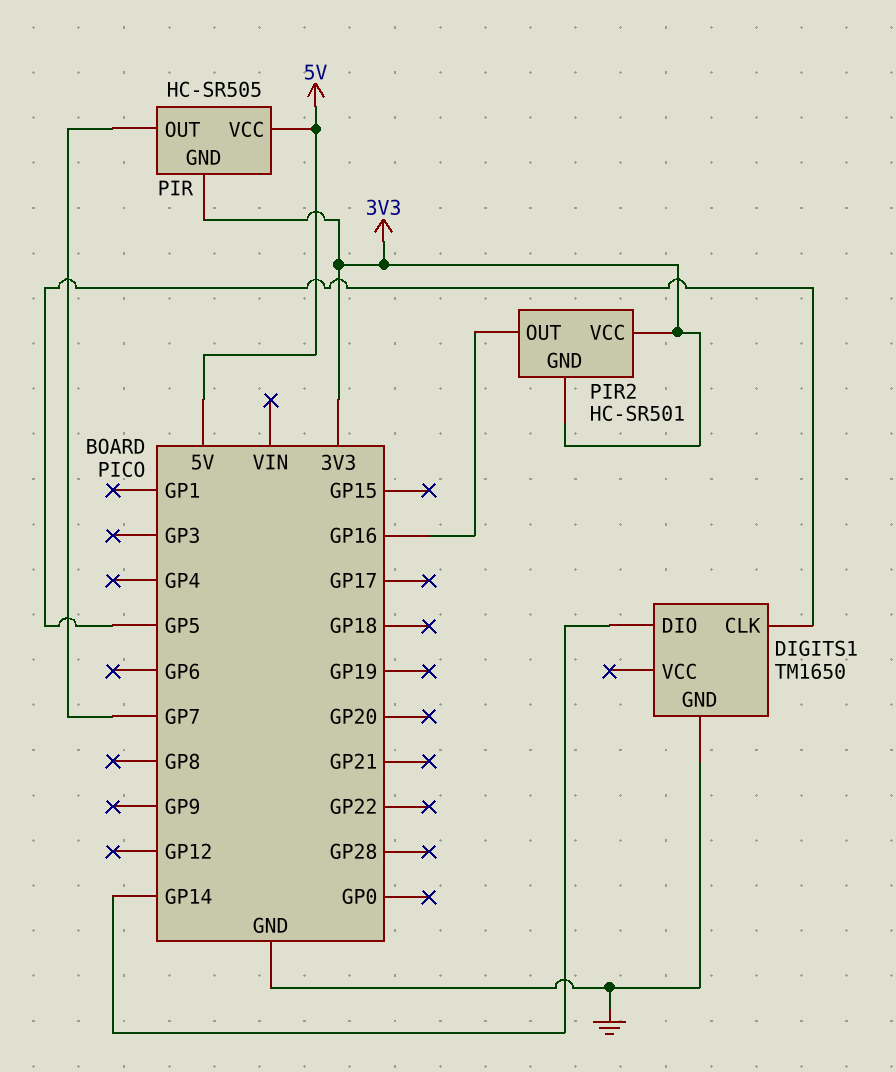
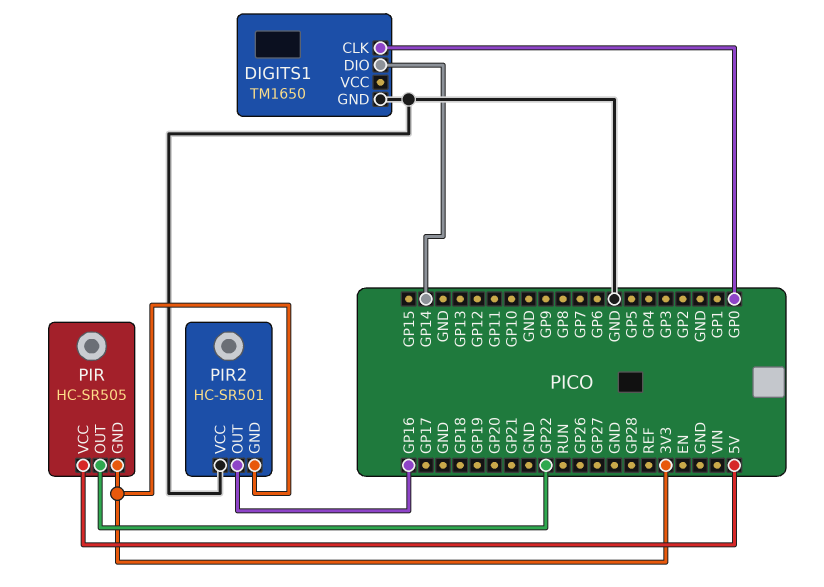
DIGITS1 pin CLK: GP5 -> GP0
PIR pin OUT: GP7 -> GP22
PIR2 pin VCC: 3V3 -> GND

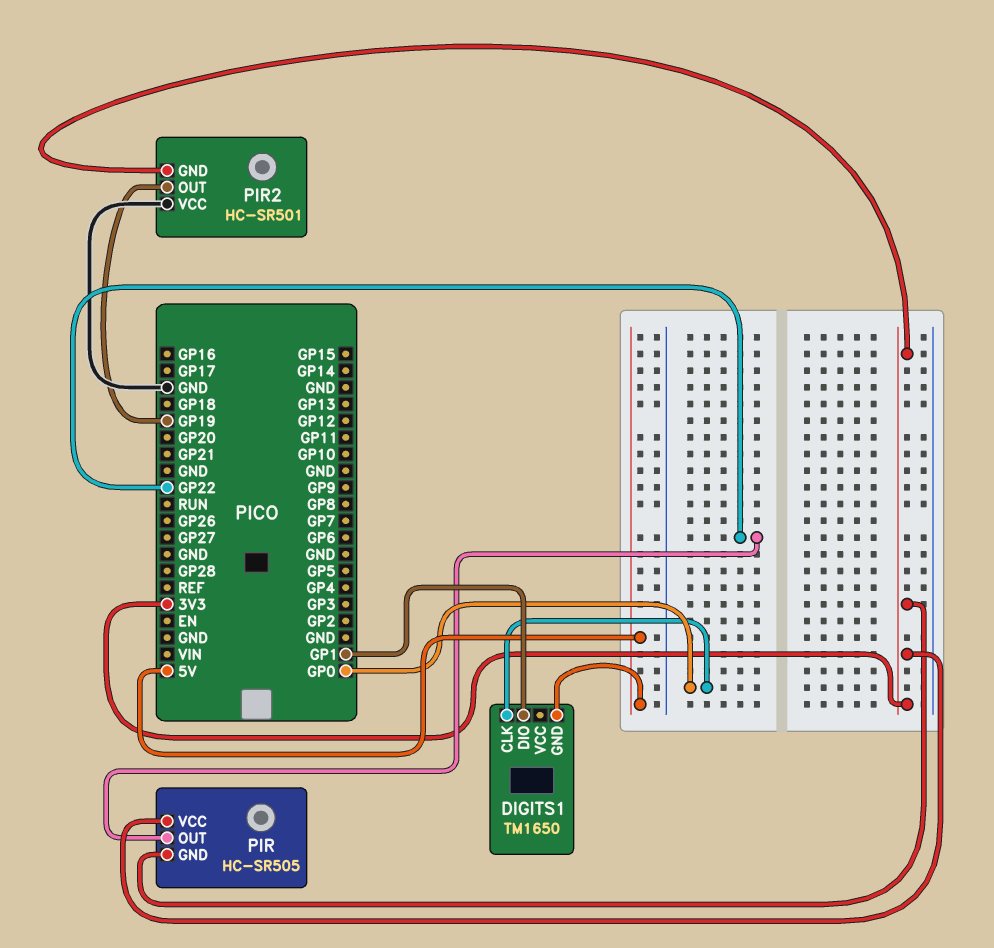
DIGITS1 pin DIO: GP14 -> GP1
DIGITS1 pin GND: GND -> 5V
PIR pin VCC: 5V -> 3V3
PIR2 pin OUT: GP16 -> GP19

